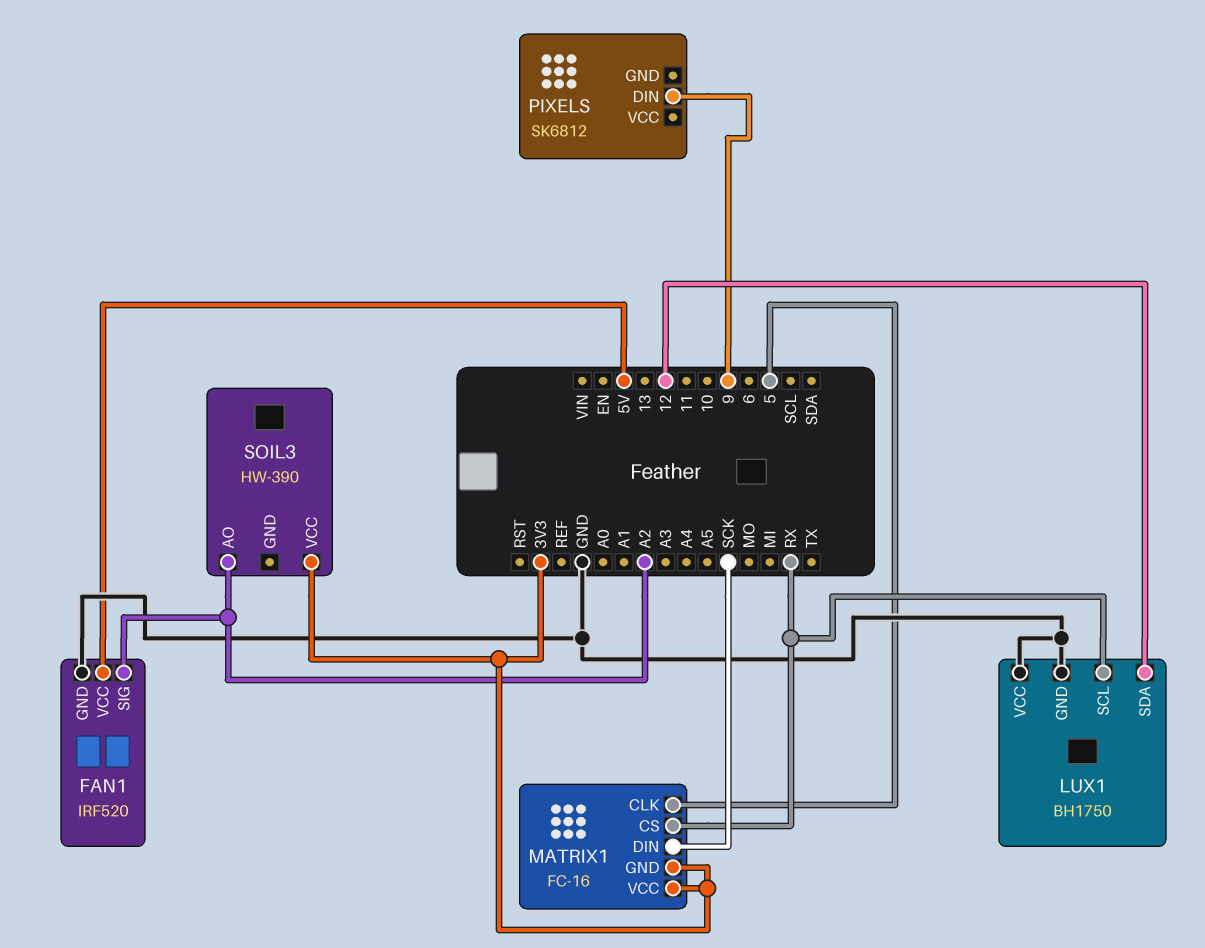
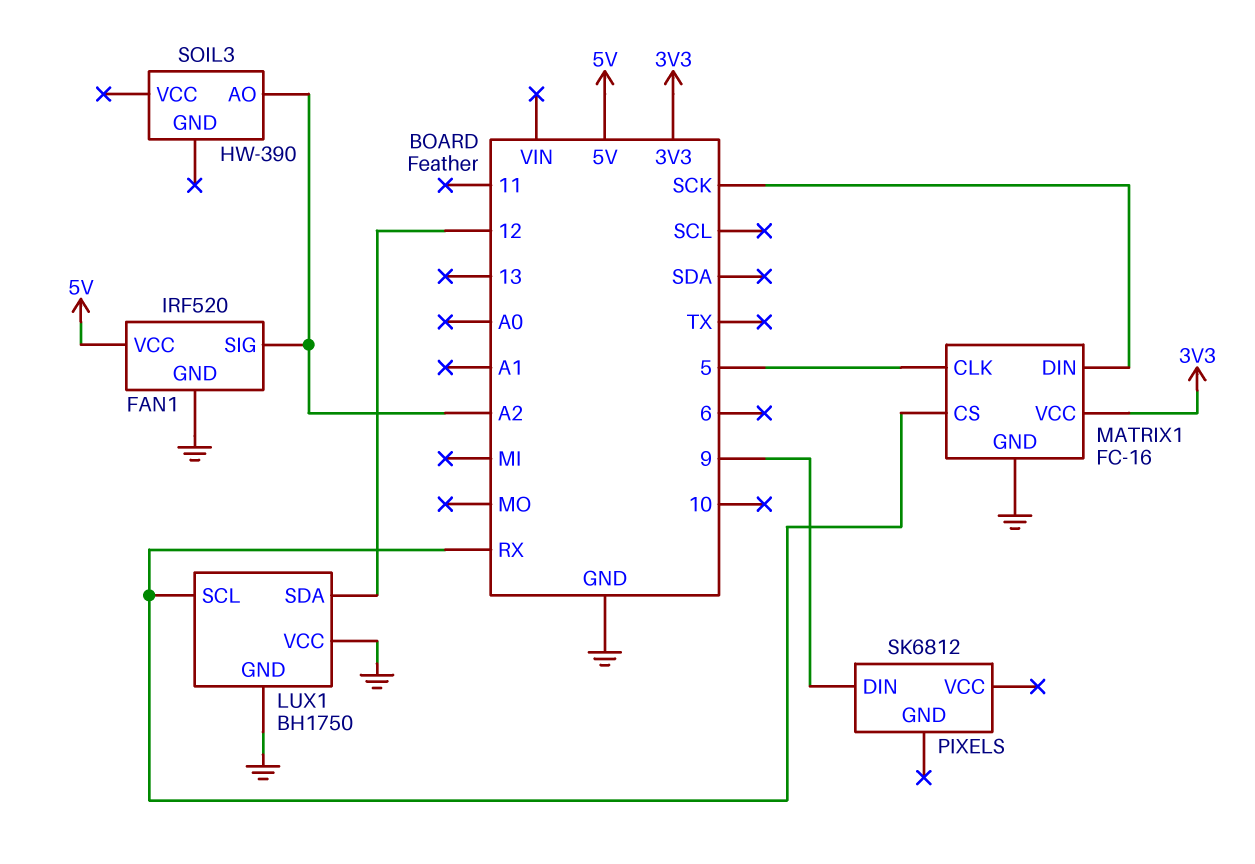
MATRIX1 pin GND: 3V3 -> GND
SOIL3 pin VCC: 3V3 -> none

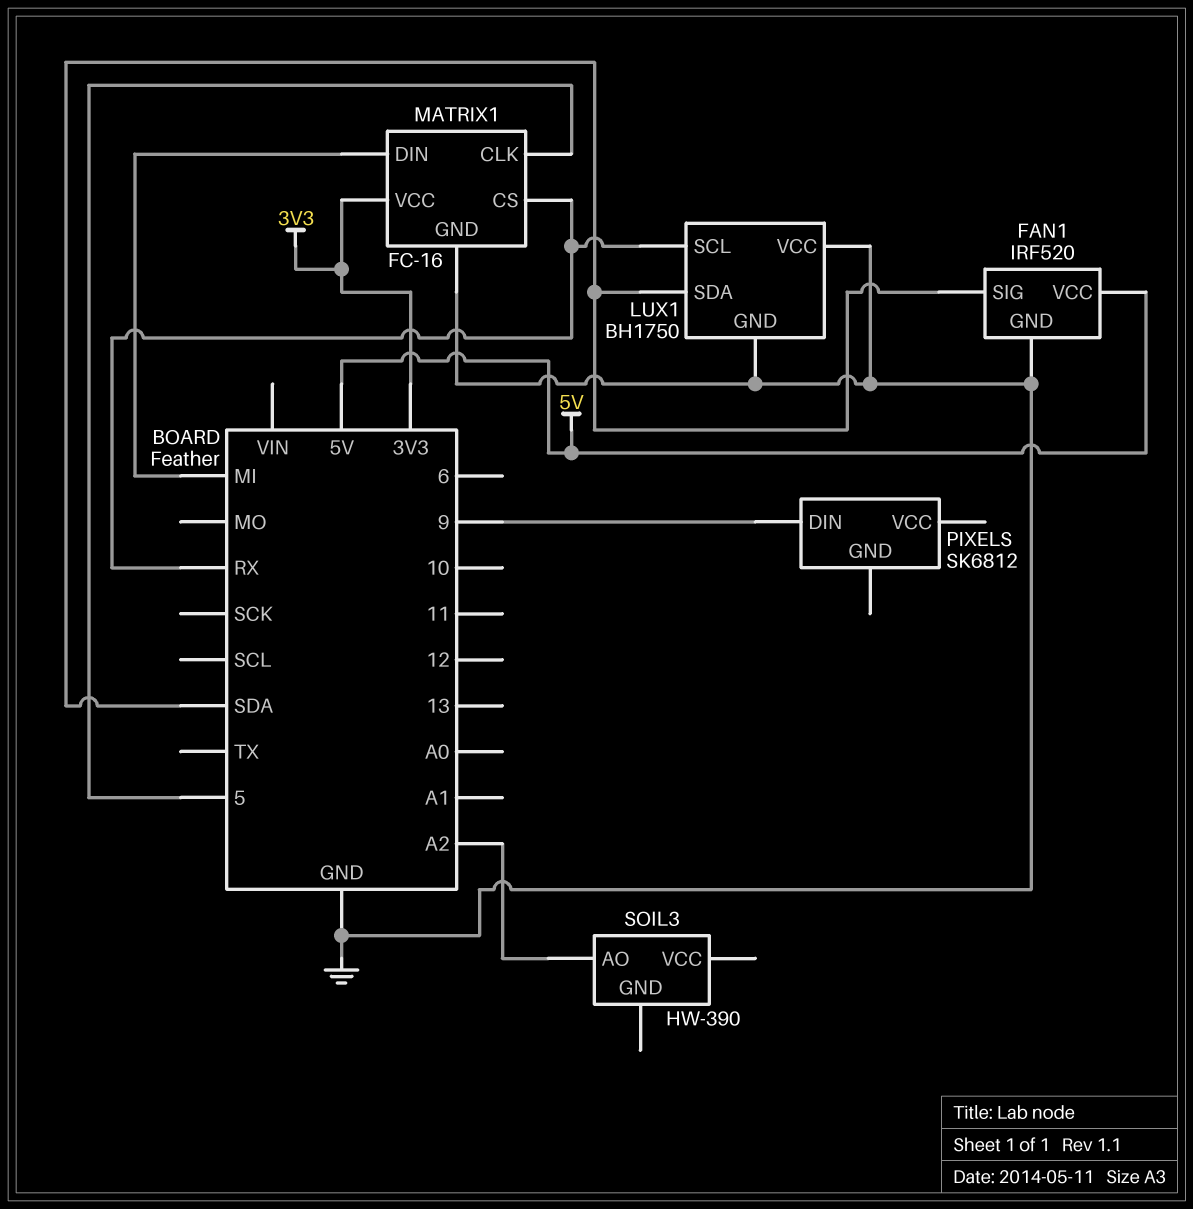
FAN1 pin SIG: A2 -> SDA
LUX1 pin SDA: 12 -> SDA
MATRIX1 pin DIN: SCK -> MI

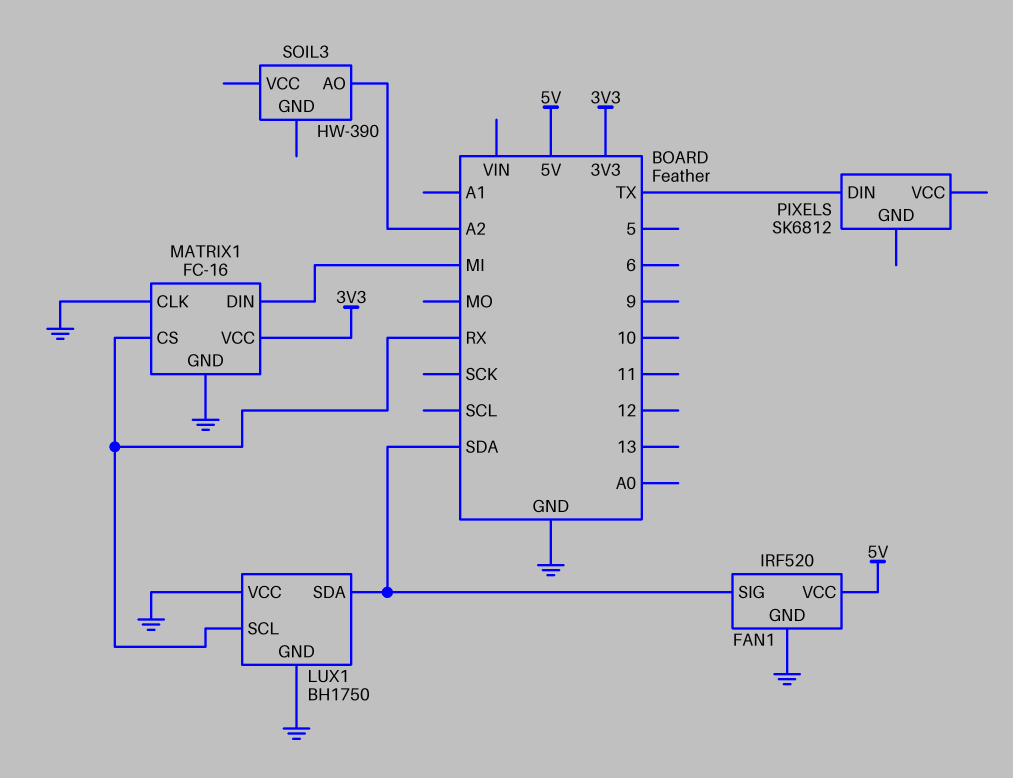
MATRIX1 pin CLK: 5 -> GND
PIXELS pin DIN: 9 -> TX

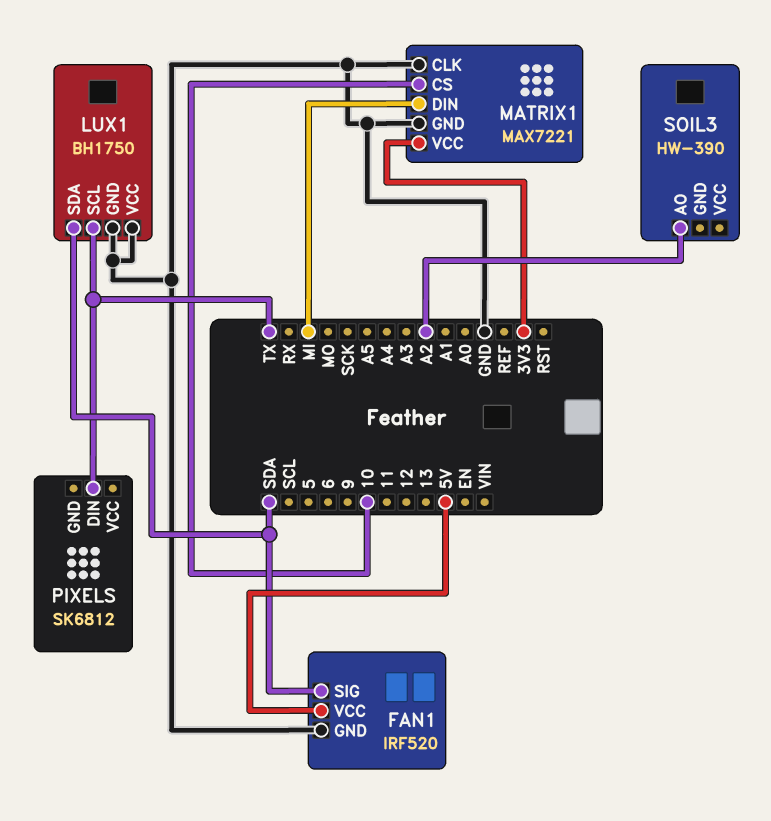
LUX1 pin SCL: RX -> TX
MATRIX1: FC-16 -> MAX7221
MATRIX1 pin CS: RX -> 10

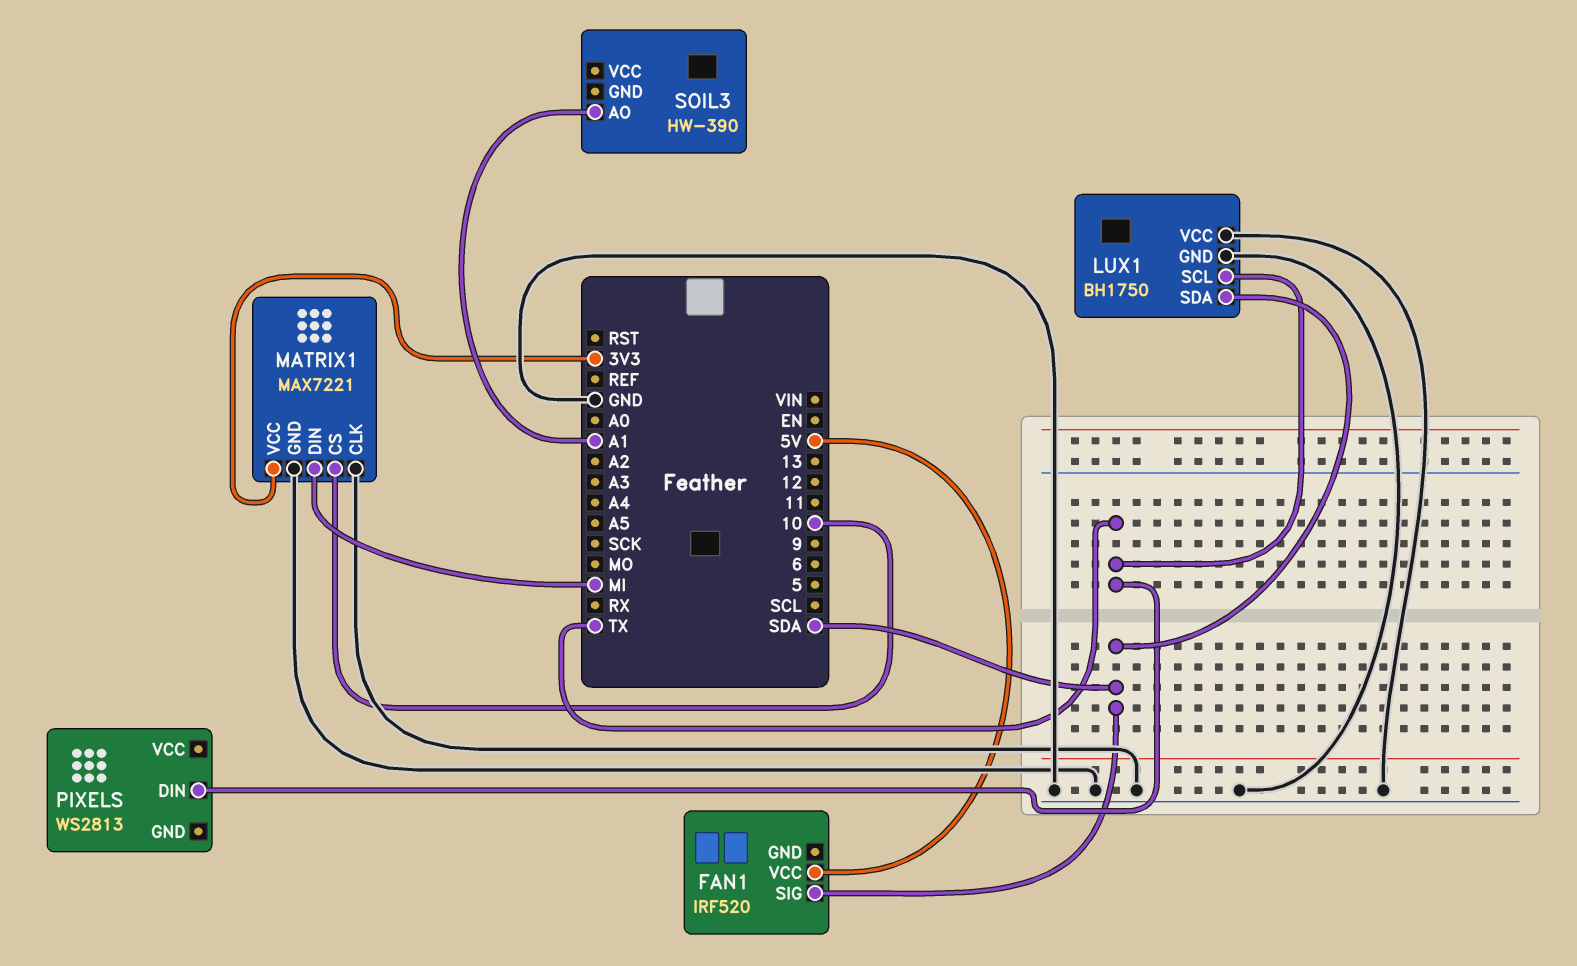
FAN1 pin GND: GND -> none
PIXELS: SK6812 -> WS2813
SOIL3 pin AO: A2 -> A1

